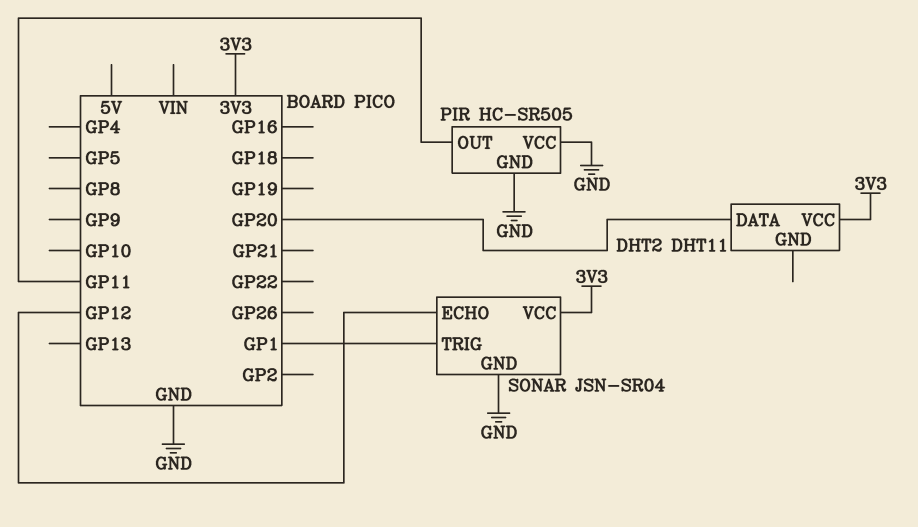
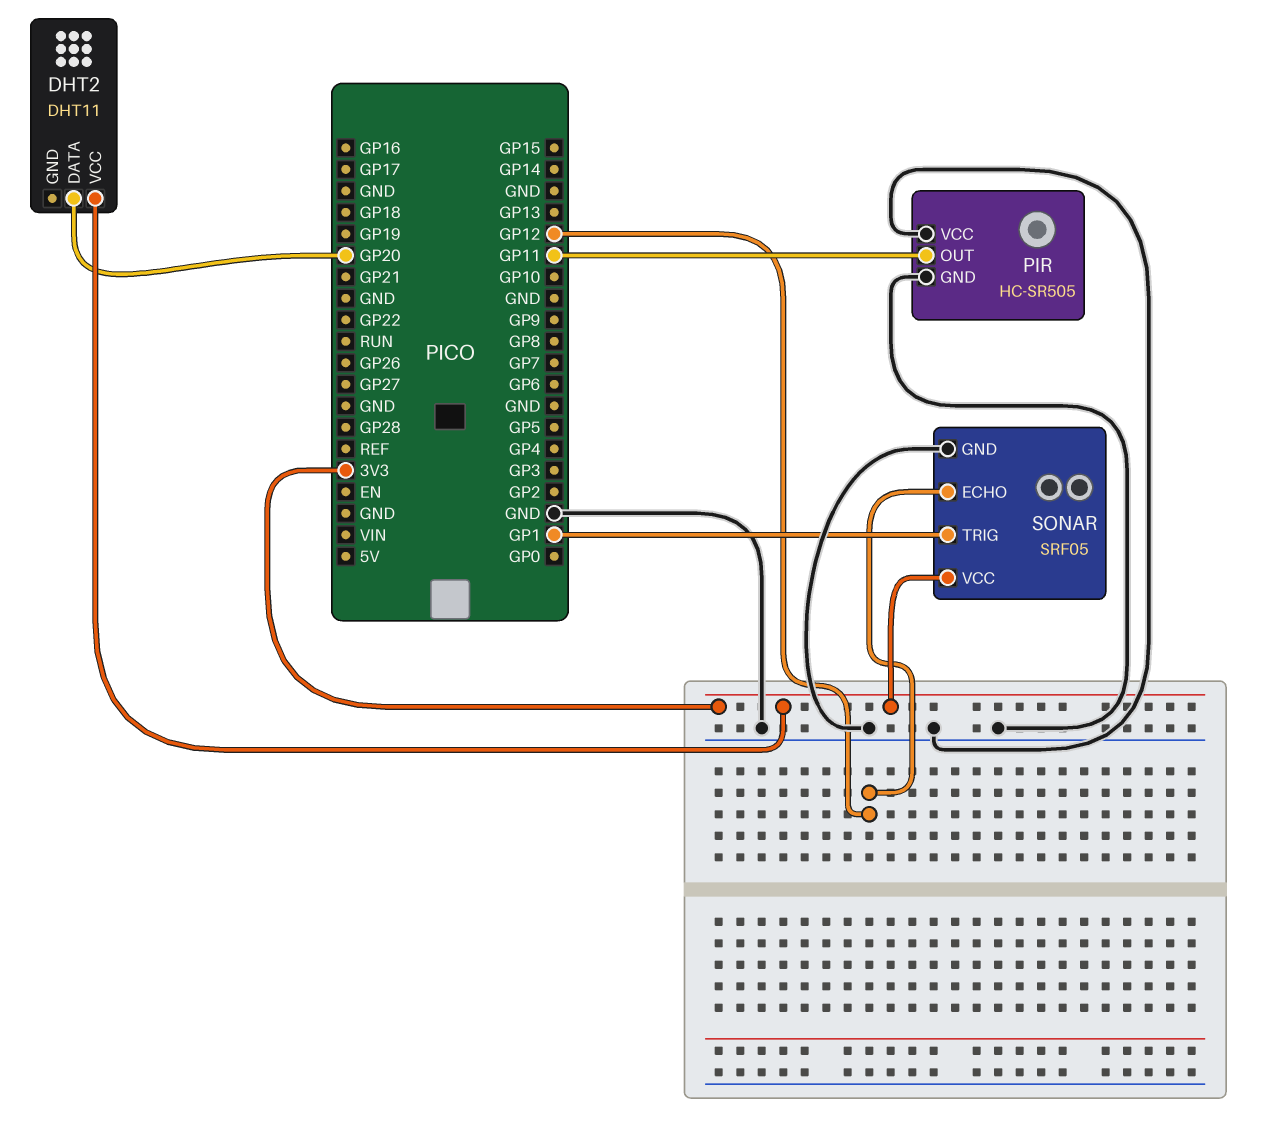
SONAR: JSN-SR04 -> SRF05

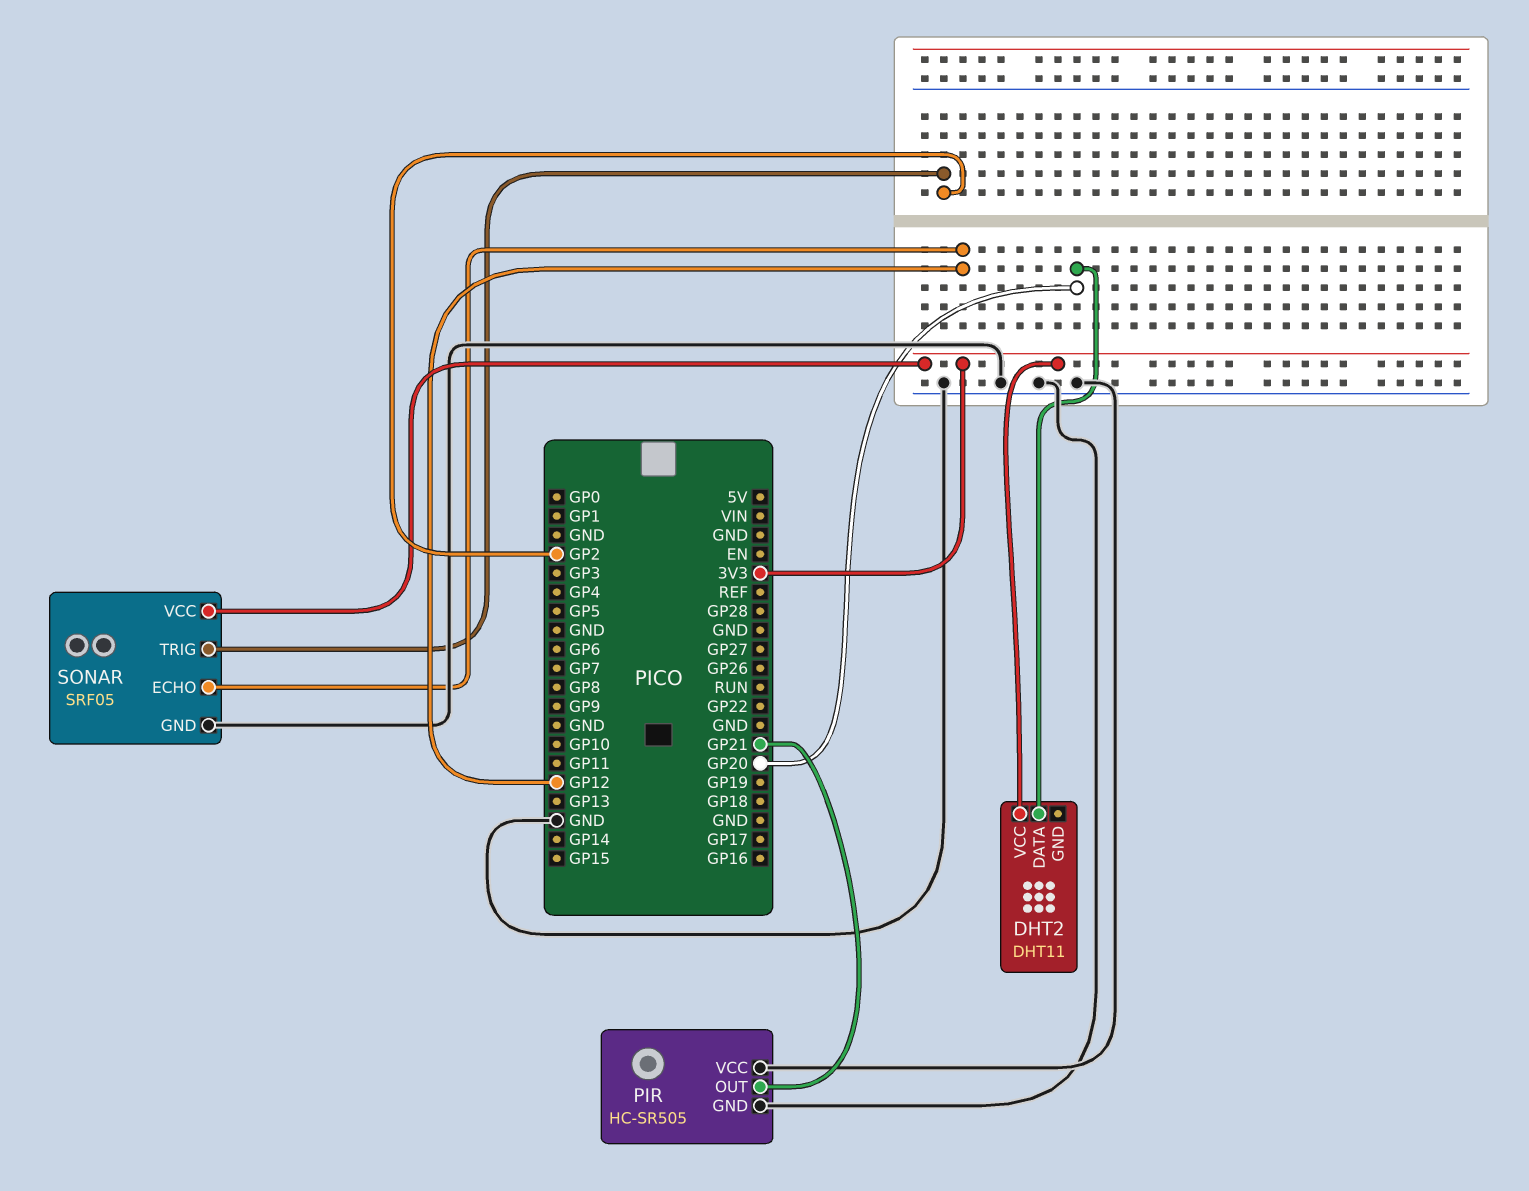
PIR pin OUT: GP11 -> GP21
SONAR pin TRIG: GP1 -> GP2

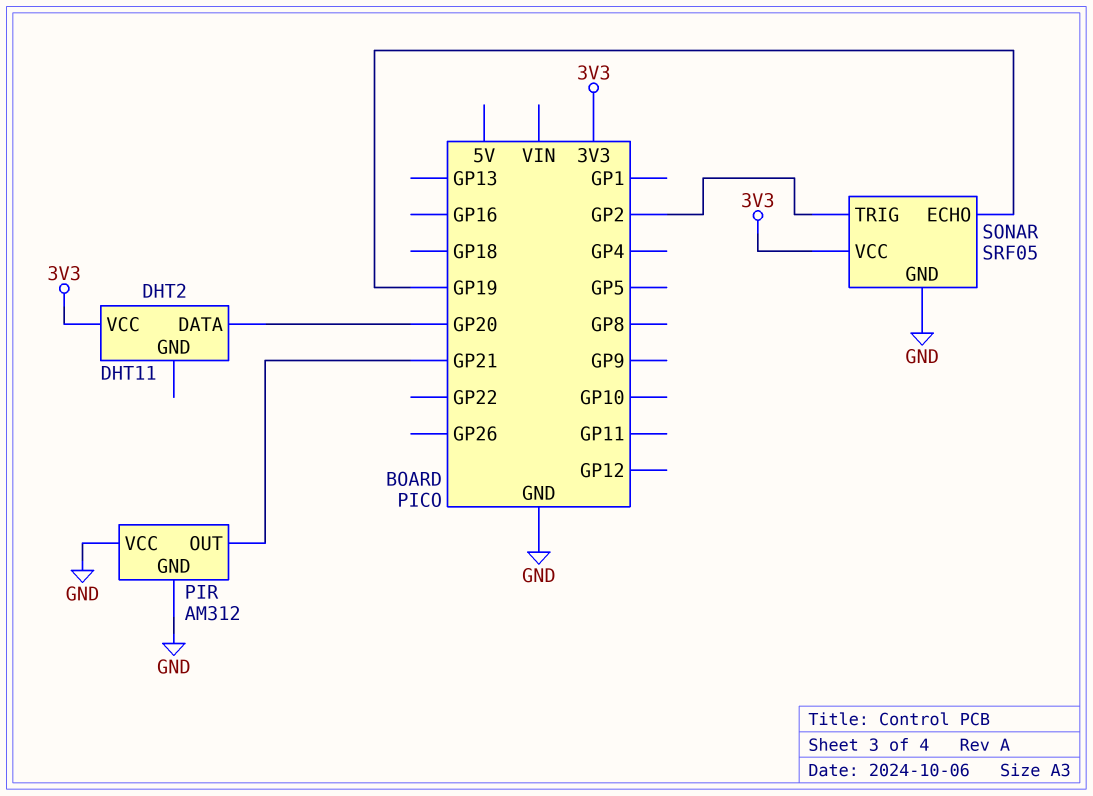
PIR: HC-SR505 -> AM312
SONAR pin ECHO: GP12 -> GP19

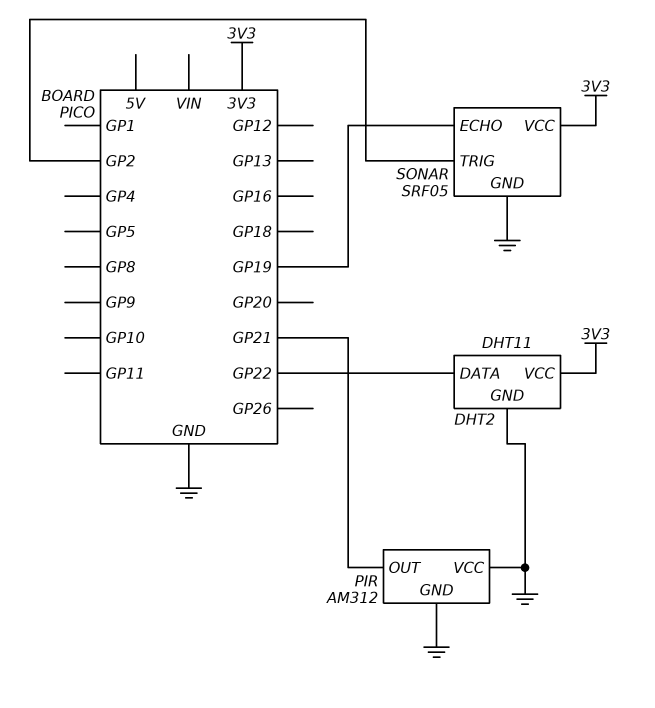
DHT2 pin DATA: GP20 -> GP22
DHT2 pin GND: none -> GND

